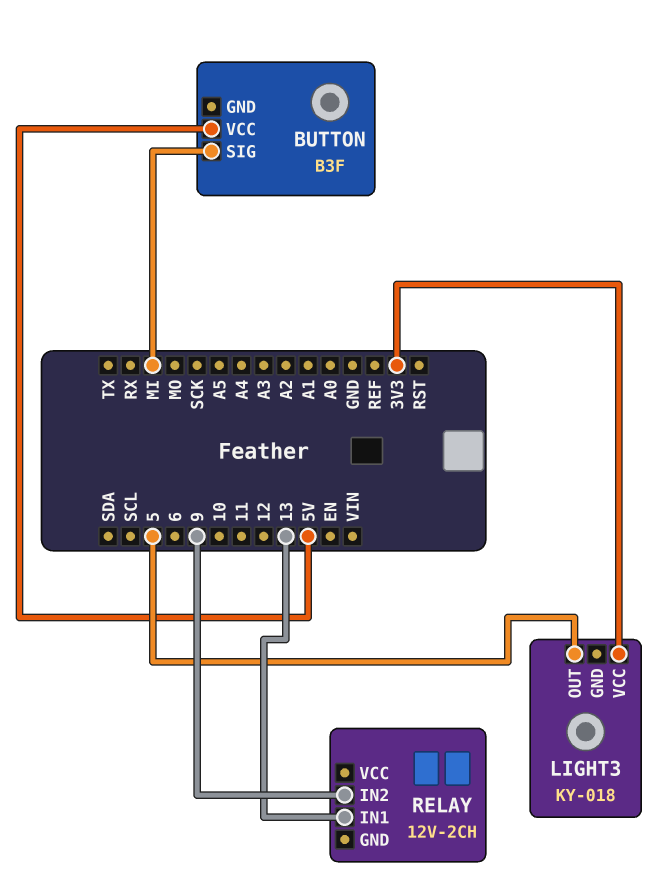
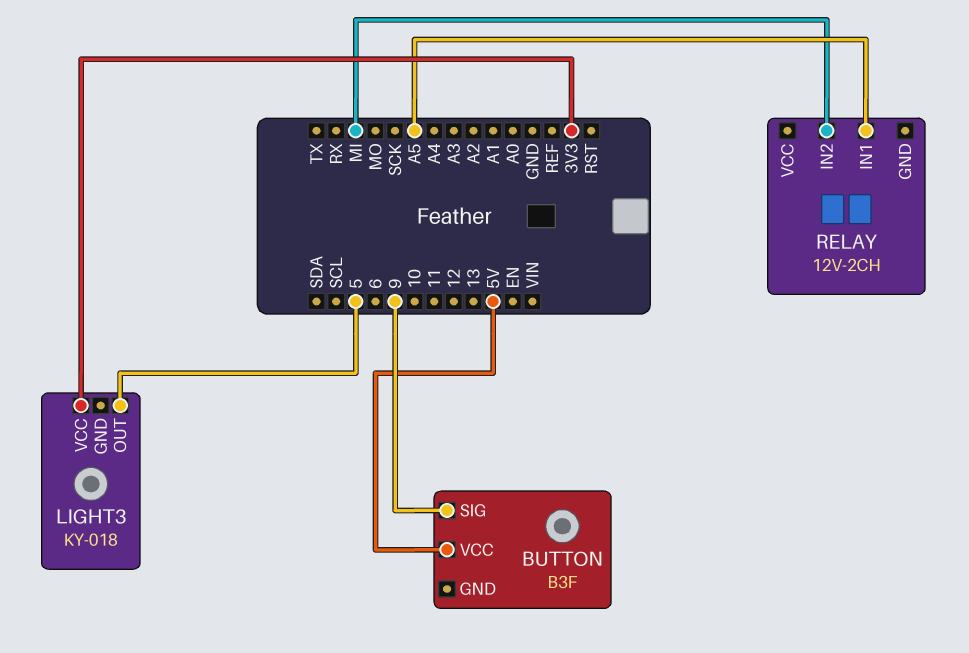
BUTTON pin SIG: MI -> 9
RELAY pin IN1: 13 -> A5
RELAY pin IN2: 9 -> MI

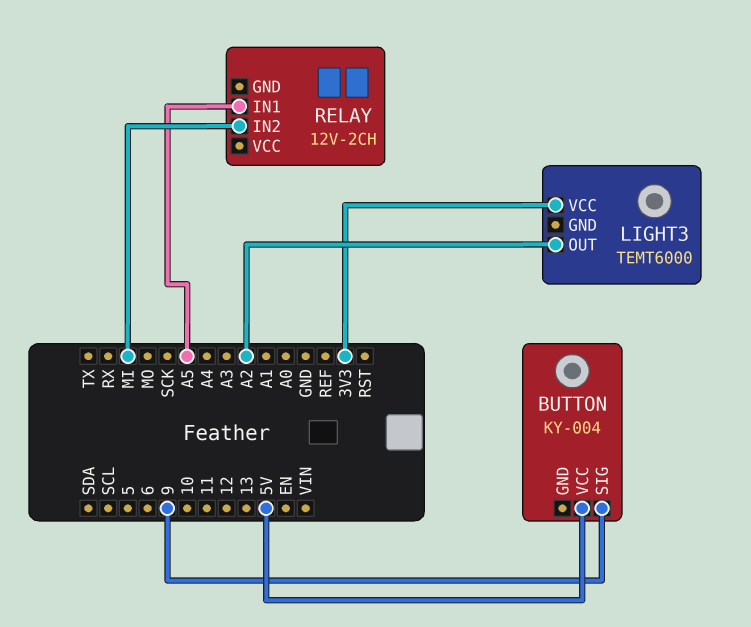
BUTTON: B3F -> KY-004
LIGHT3: KY-018 -> TEMT6000
LIGHT3 pin OUT: 5 -> A2

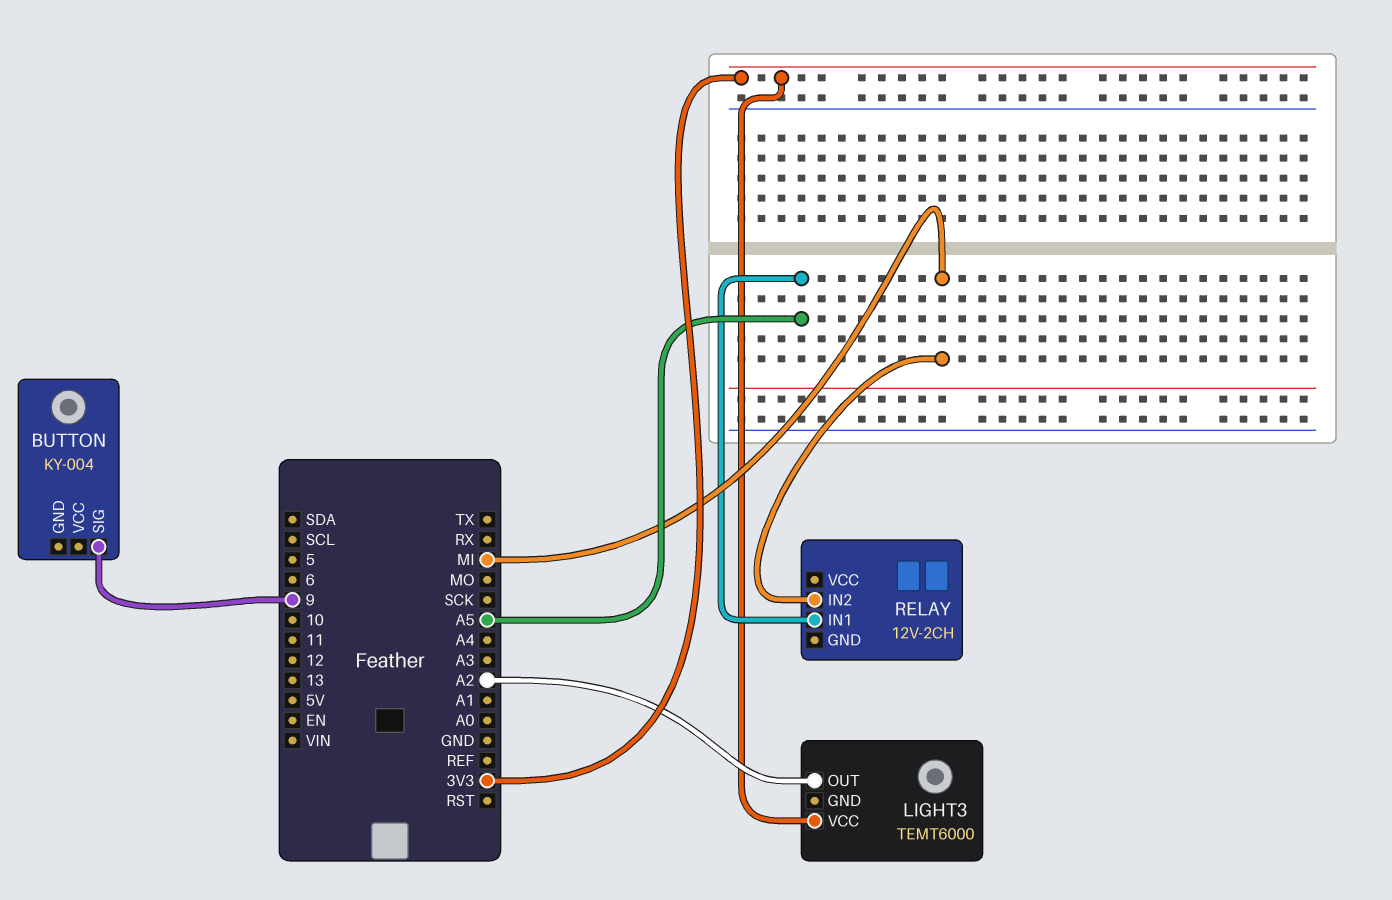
BUTTON pin VCC: 5V -> none

